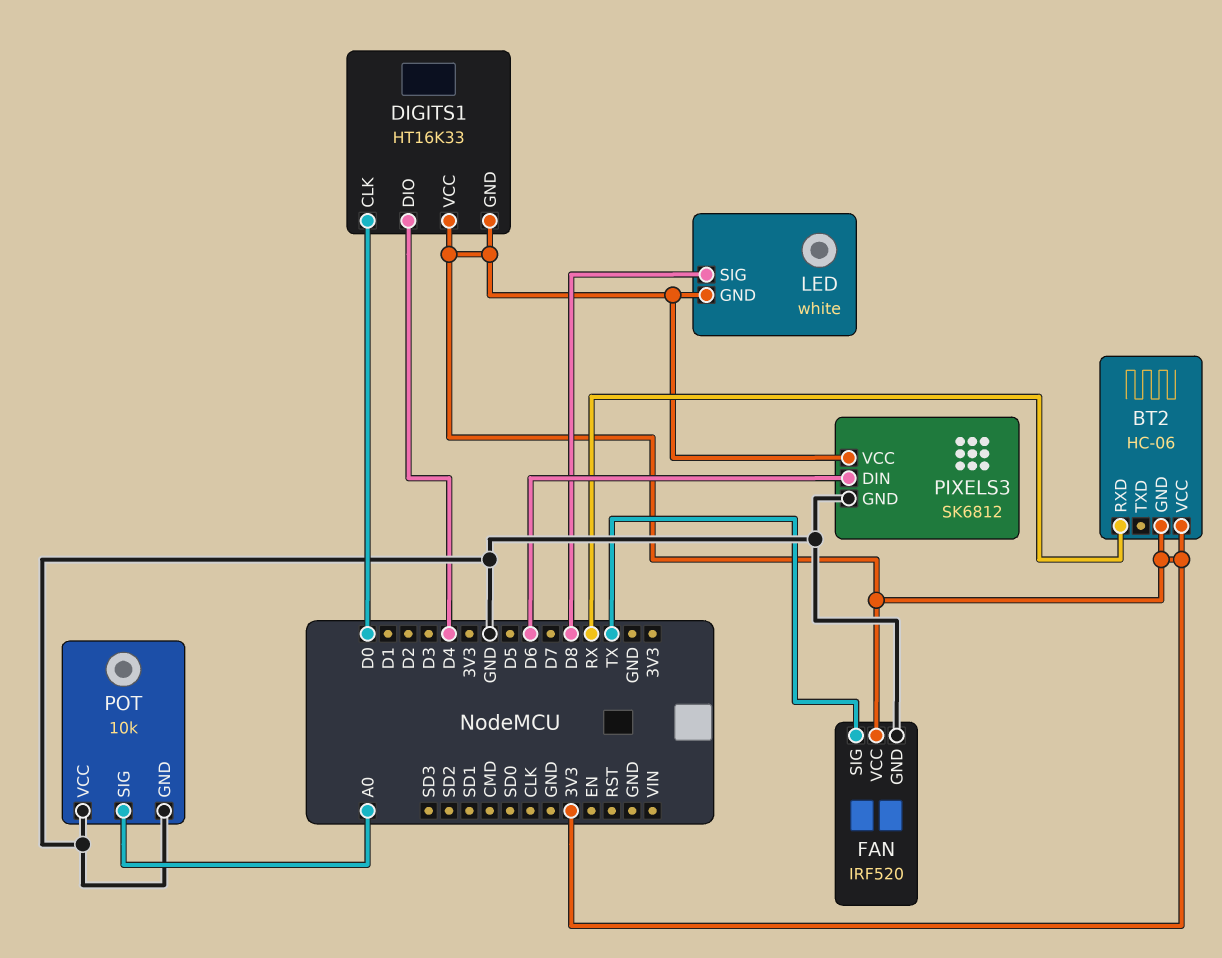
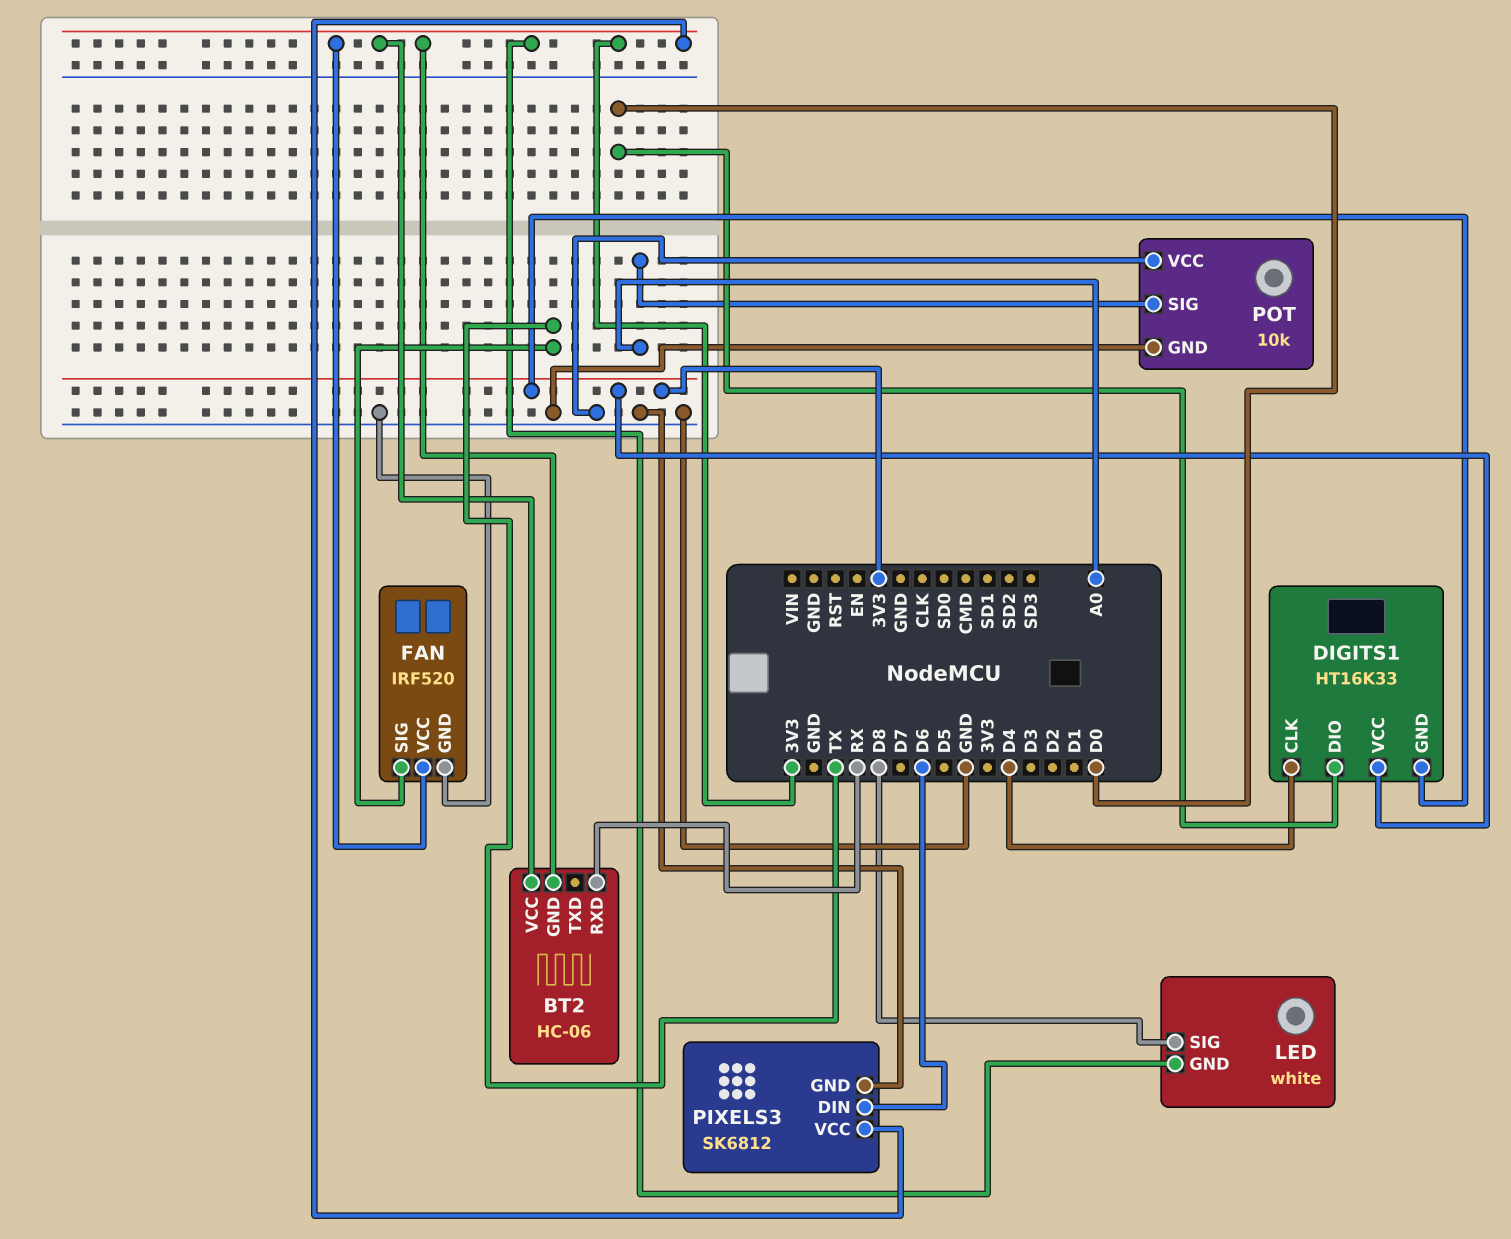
DIGITS1 pin CLK: D0 -> D4
DIGITS1 pin DIO: D4 -> D0

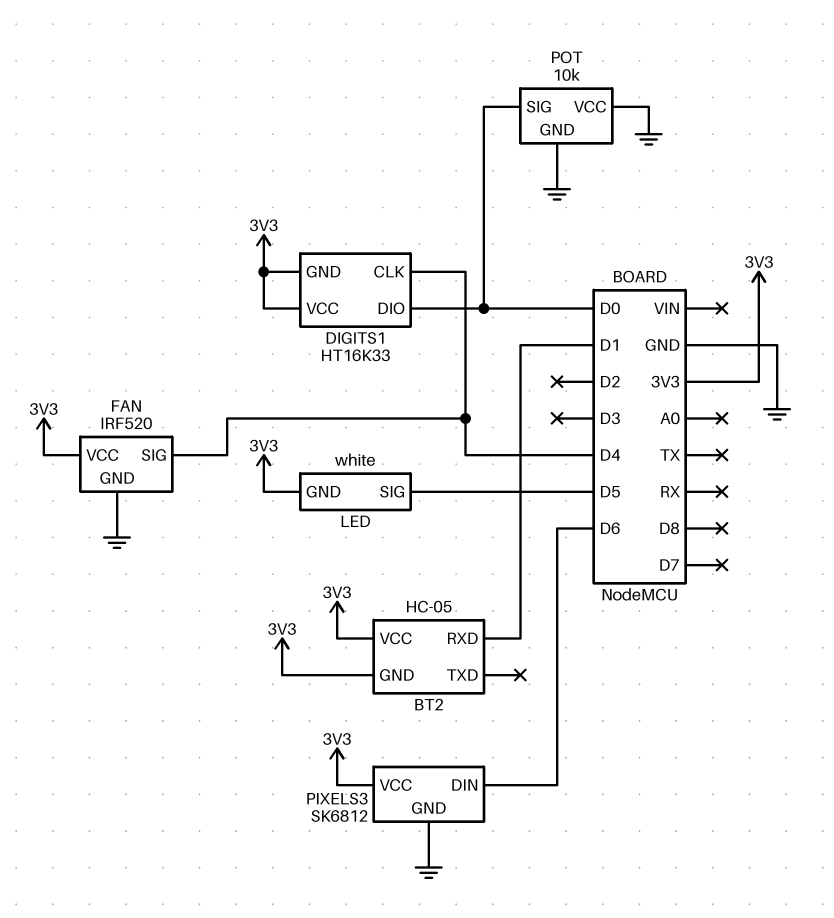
BT2: HC-06 -> HC-05
BT2 pin RXD: RX -> D1
FAN pin SIG: TX -> D4
LED pin SIG: D8 -> D5
POT pin SIG: A0 -> D0

